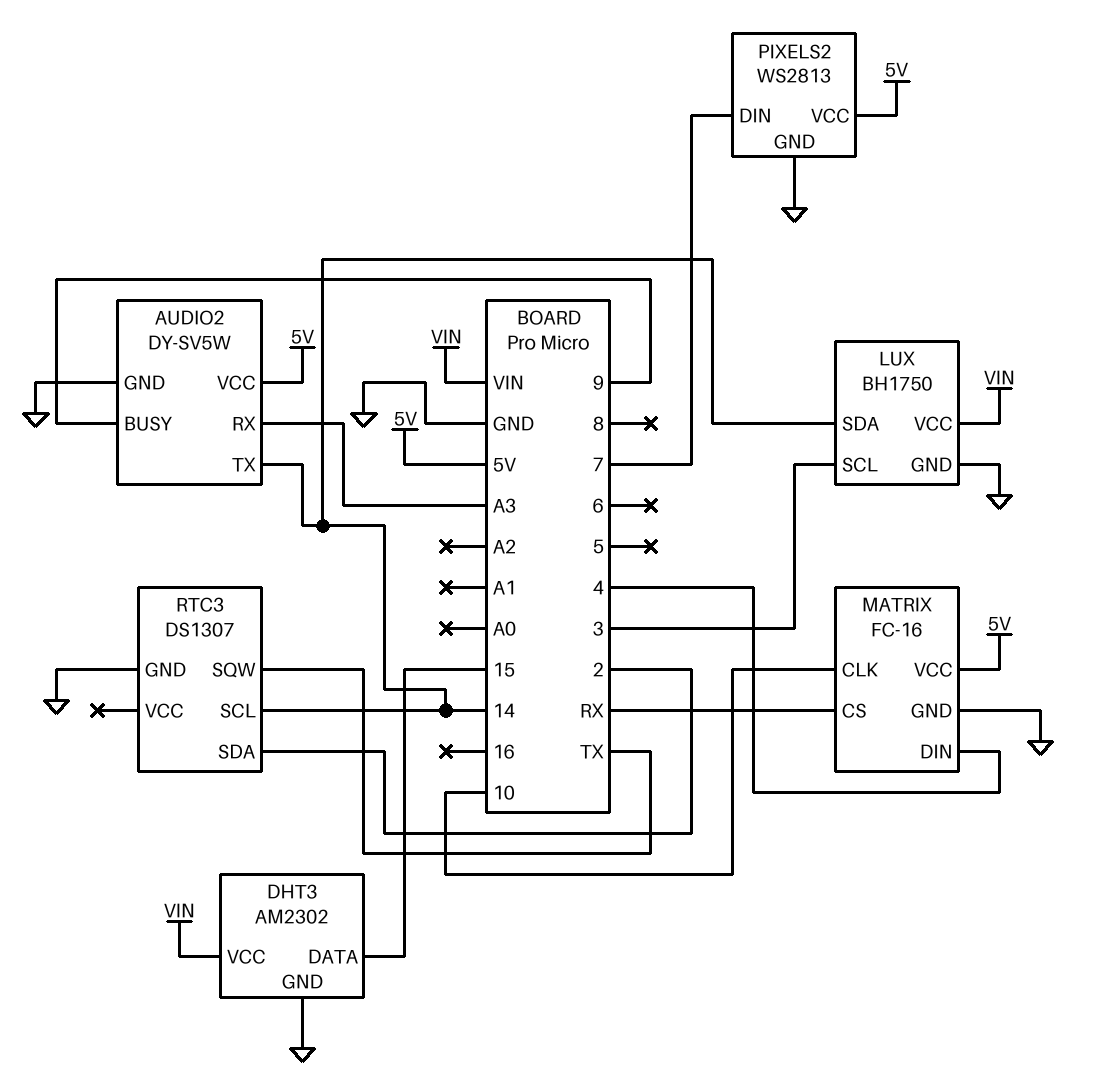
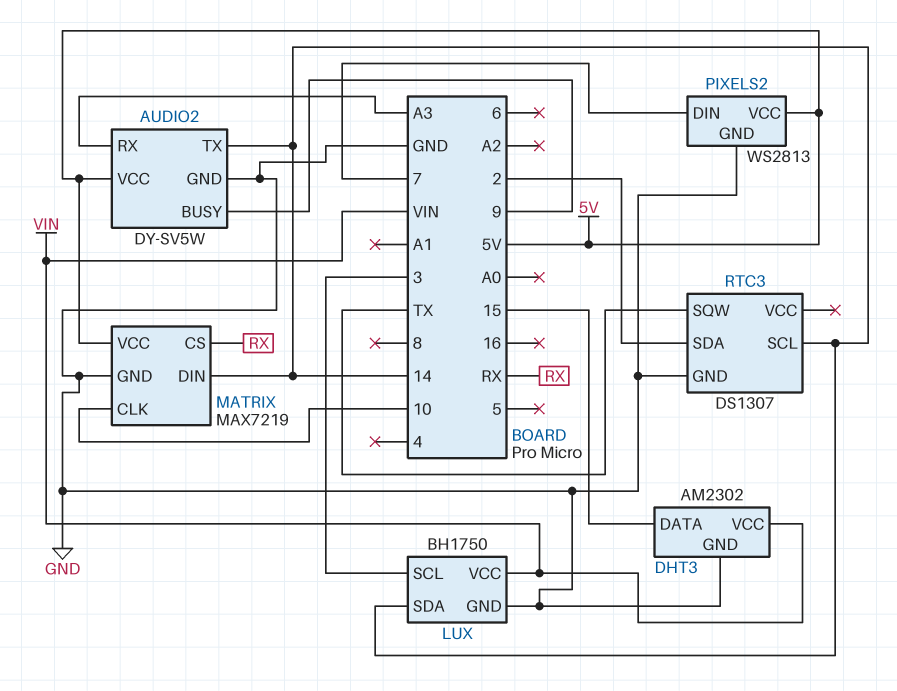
MATRIX: FC-16 -> MAX7219
MATRIX pin DIN: 4 -> 14

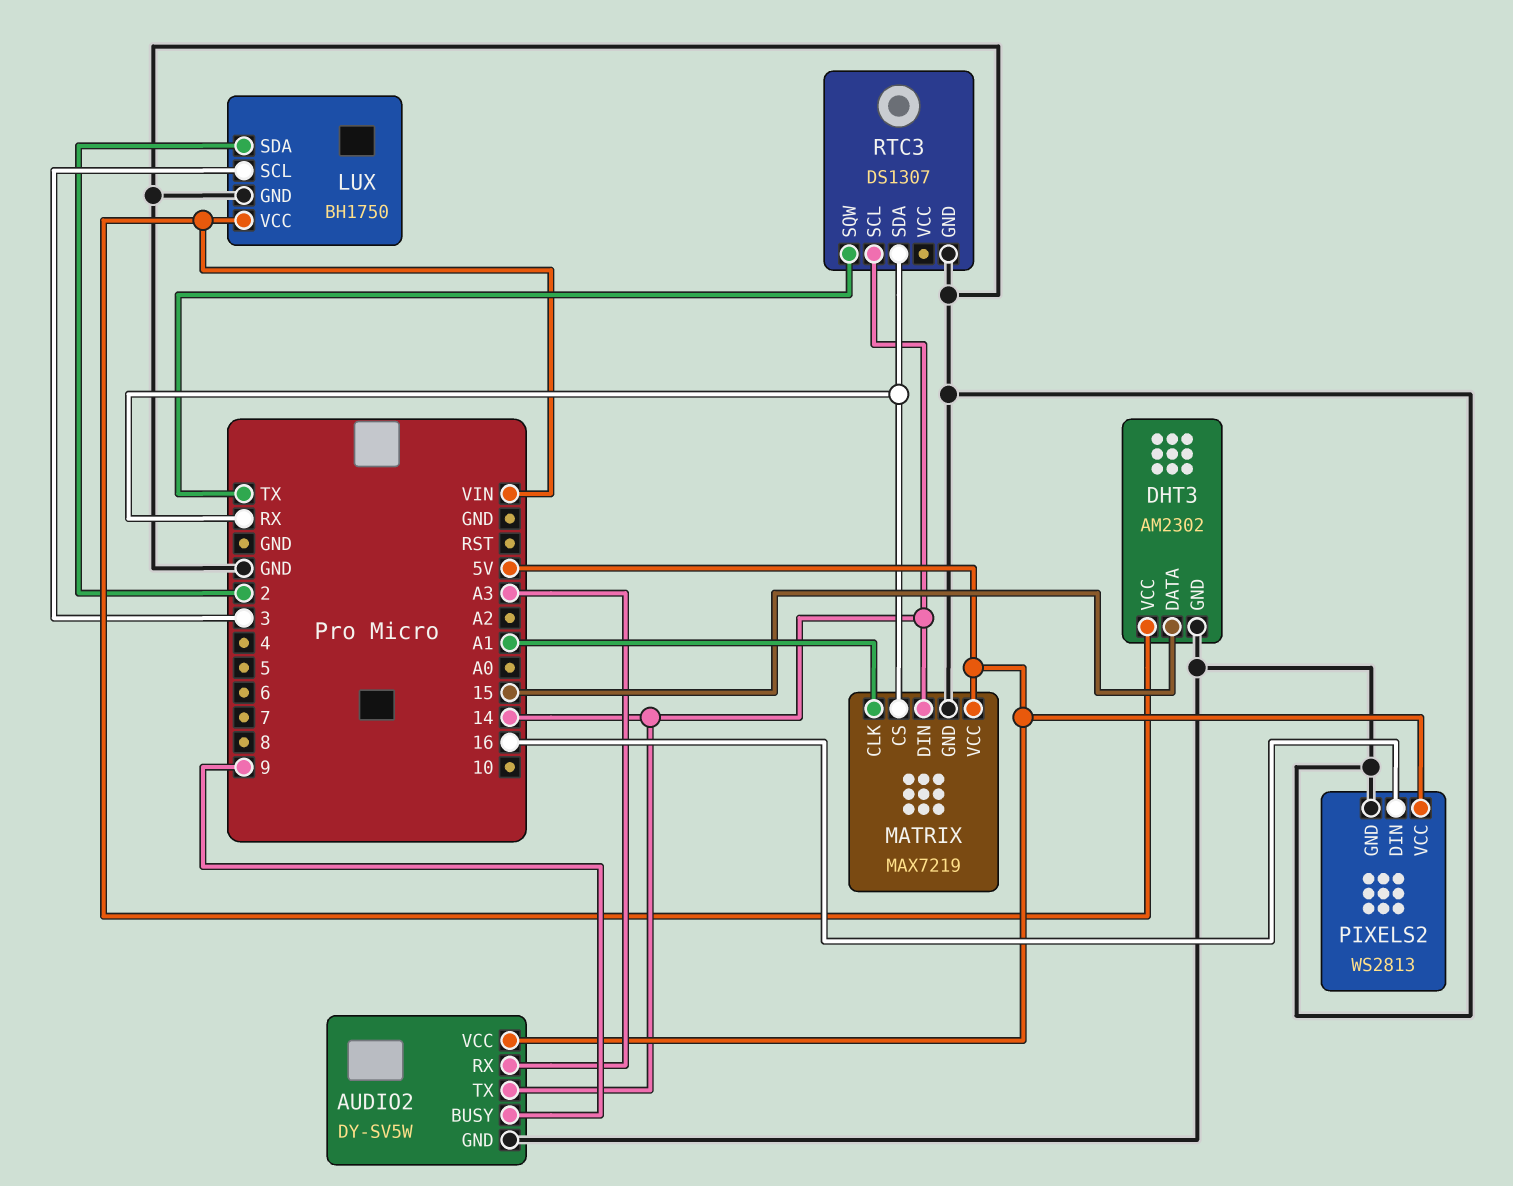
LUX pin SDA: 14 -> 2
MATRIX pin CLK: 10 -> A1
PIXELS2 pin DIN: 7 -> 16
RTC3 pin SDA: 2 -> RX

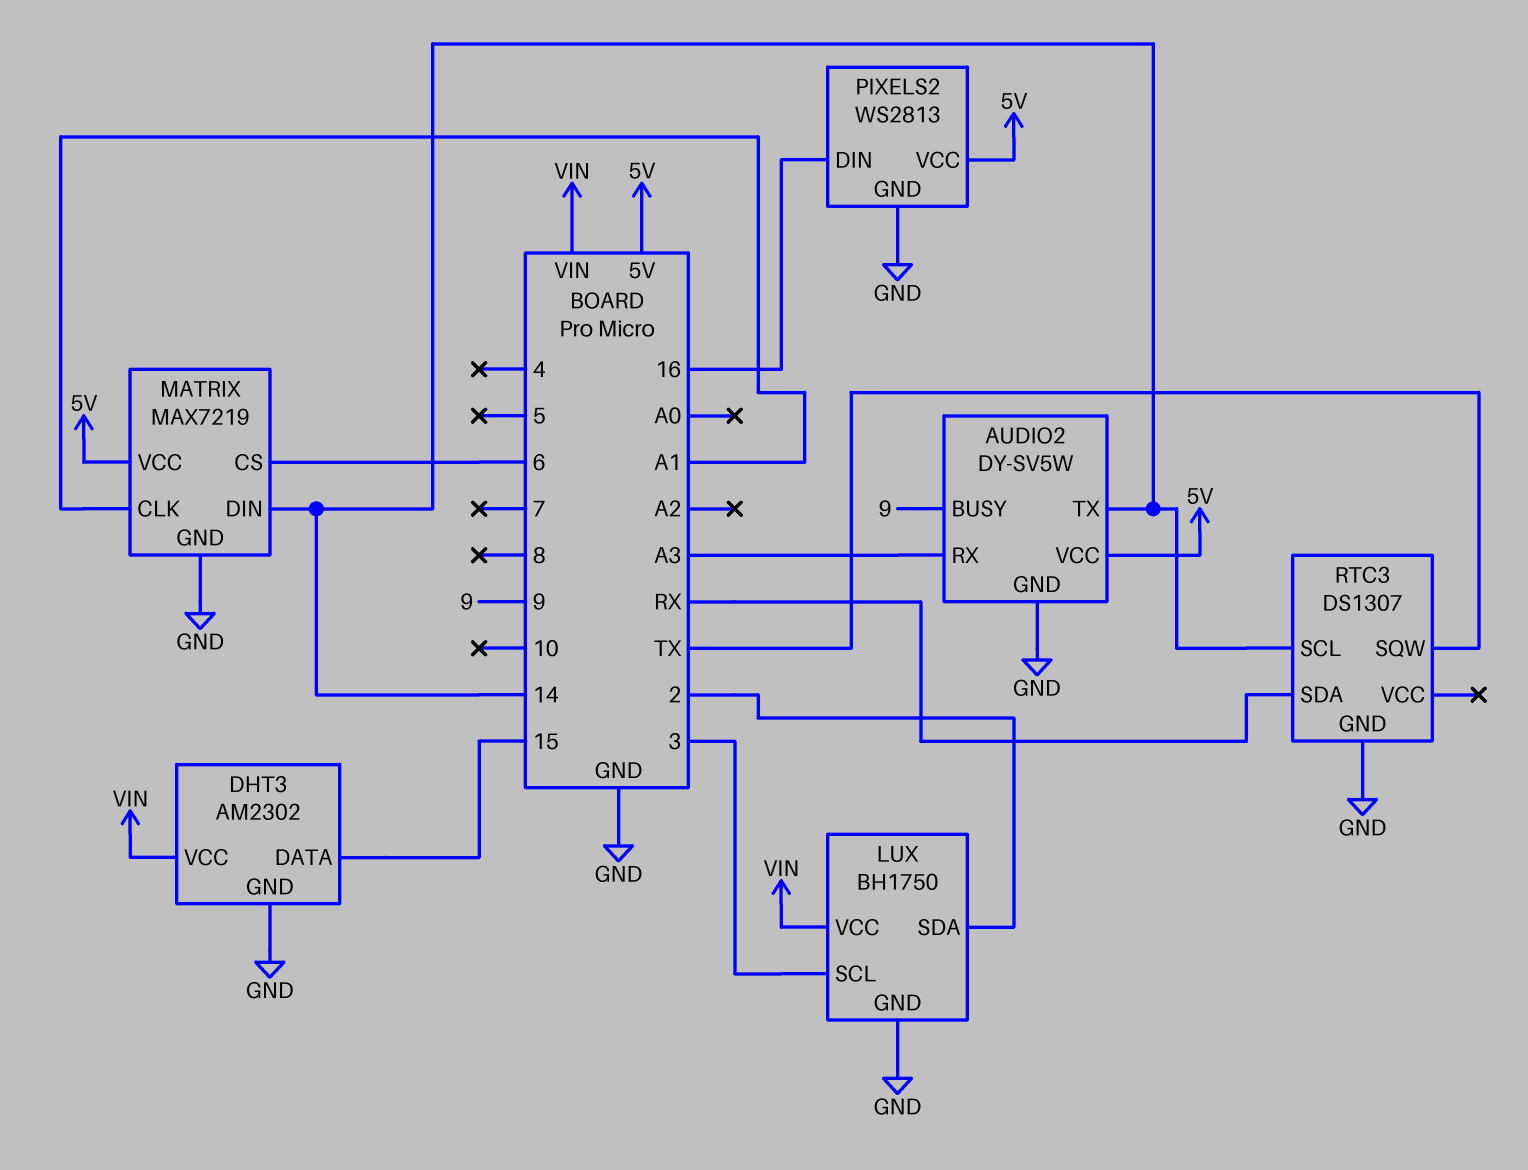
MATRIX pin CS: RX -> 6

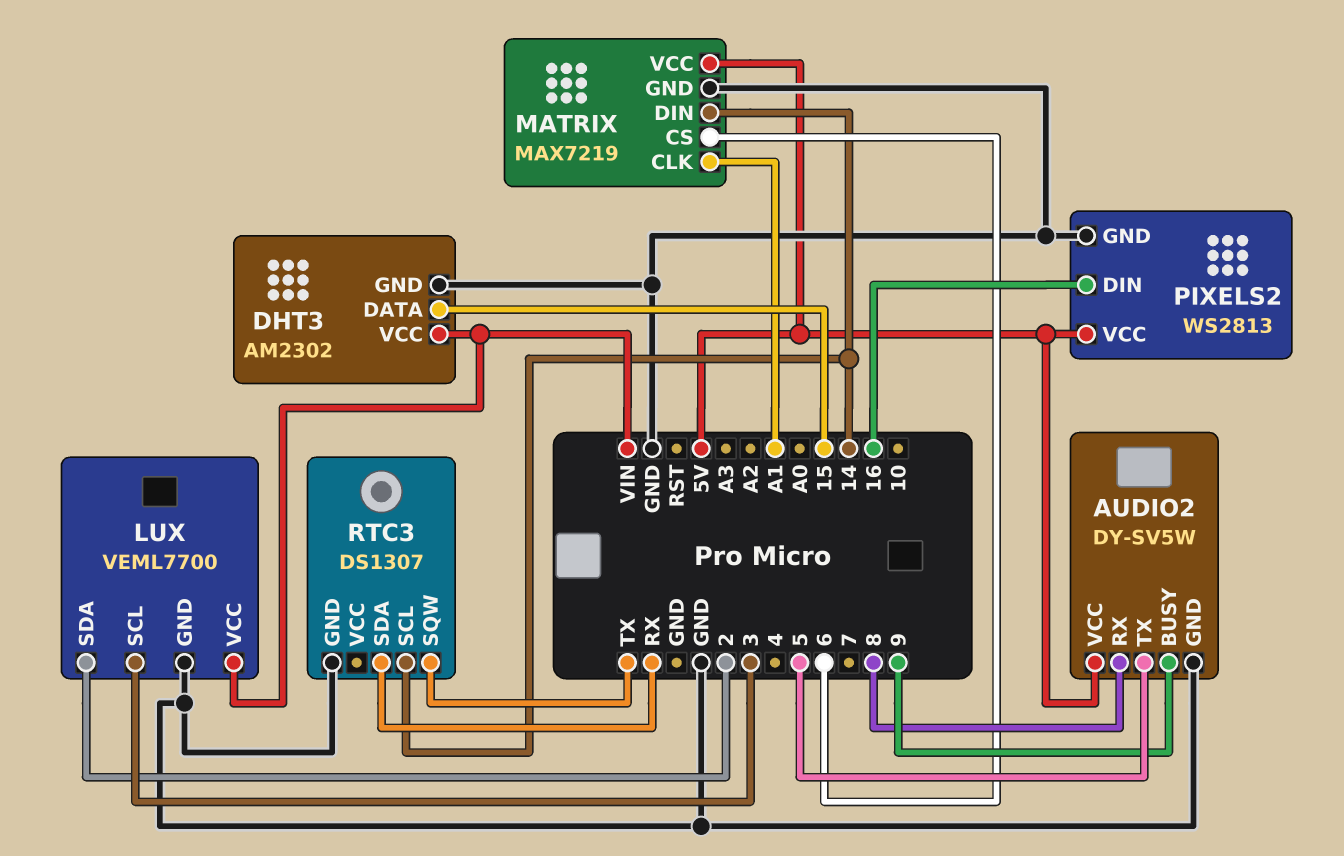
AUDIO2 pin RX: A3 -> 8
AUDIO2 pin TX: 14 -> 5
LUX: BH1750 -> VEML7700

